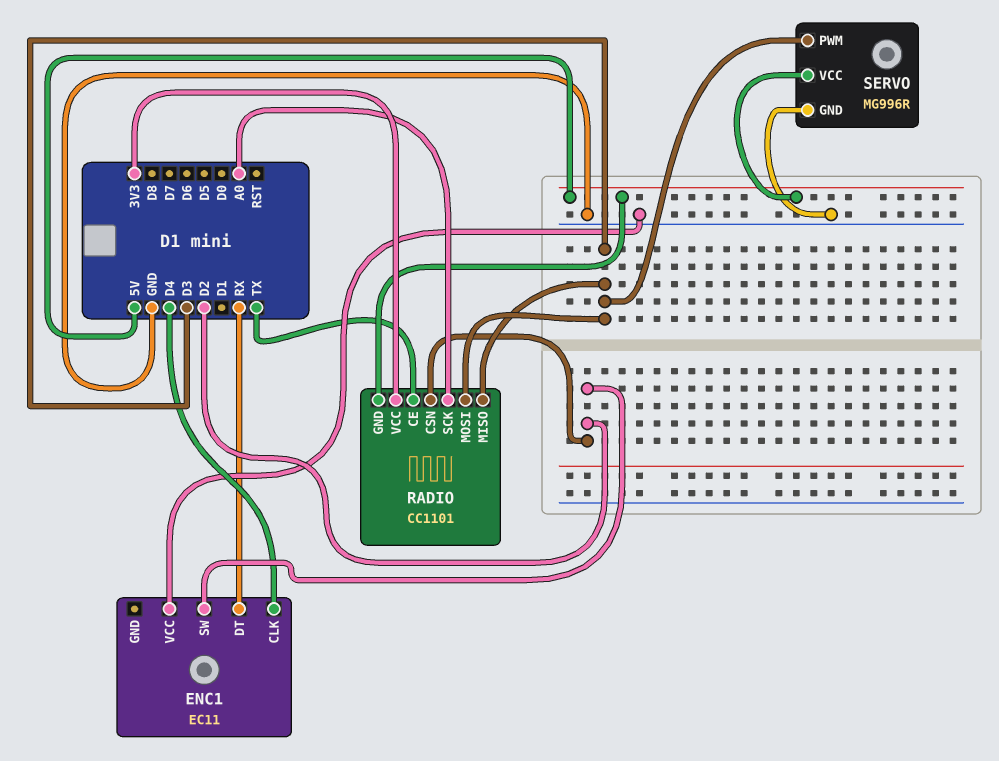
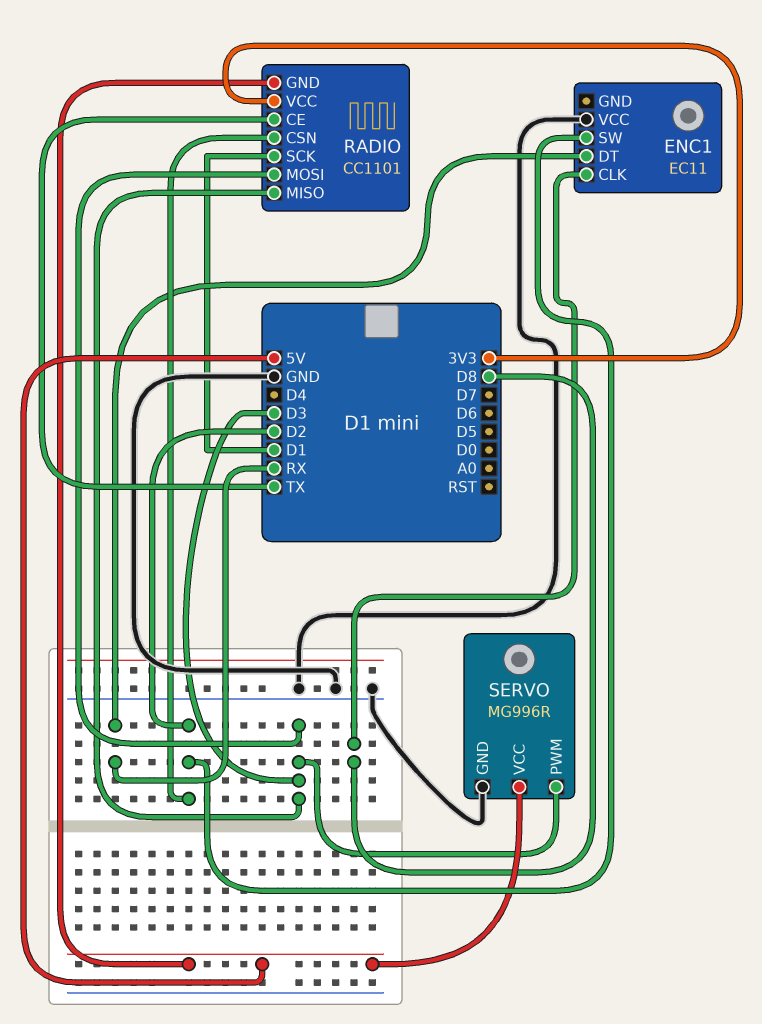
ENC1 pin CLK: D4 -> D8
RADIO pin SCK: A0 -> D1

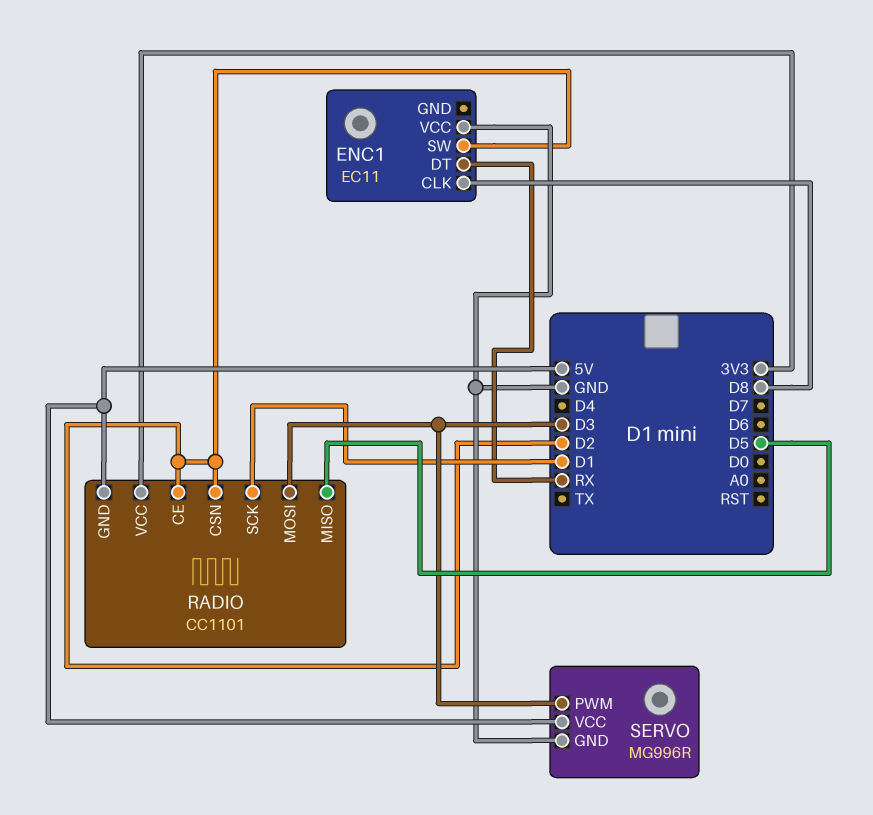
RADIO pin CE: TX -> D2
RADIO pin MISO: D3 -> D5

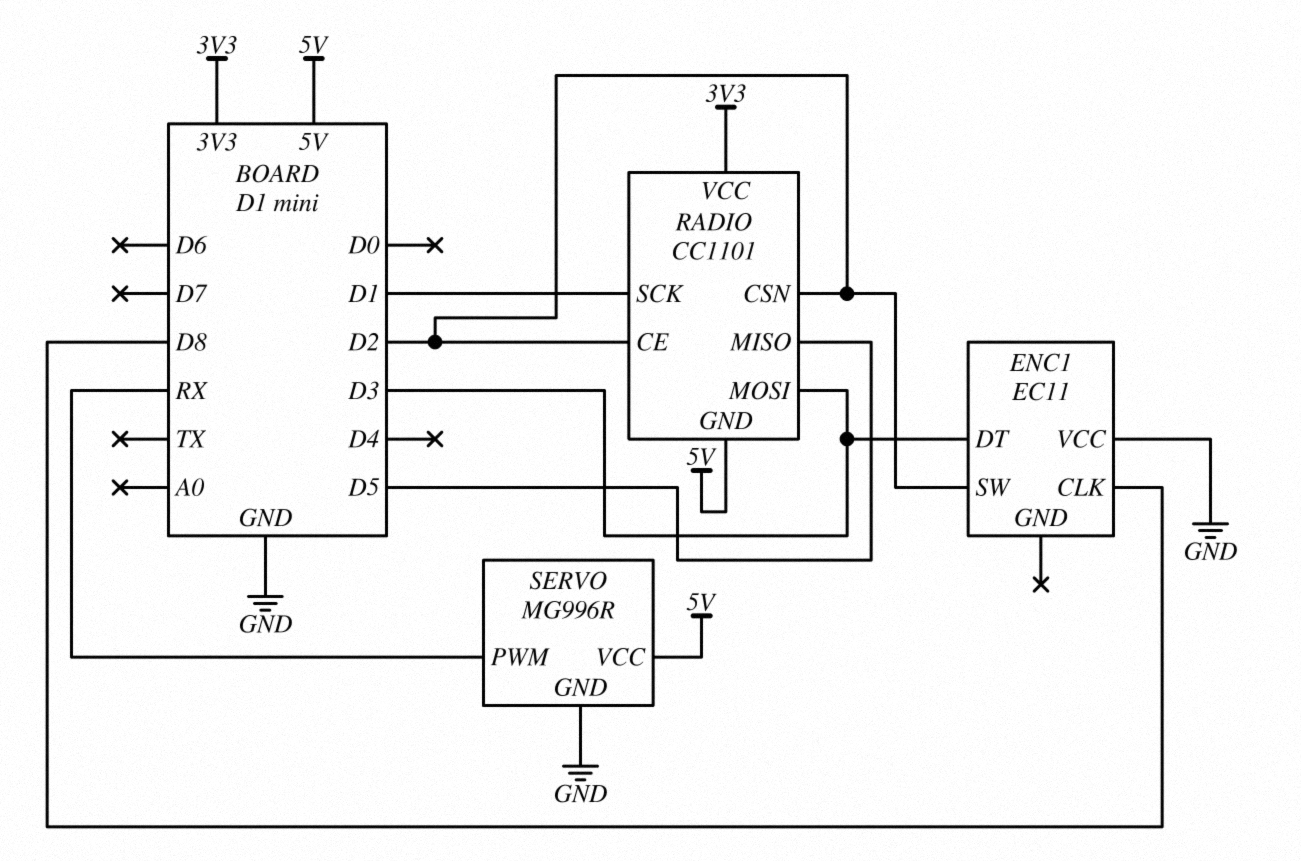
ENC1 pin DT: RX -> D3
SERVO pin PWM: D3 -> RX

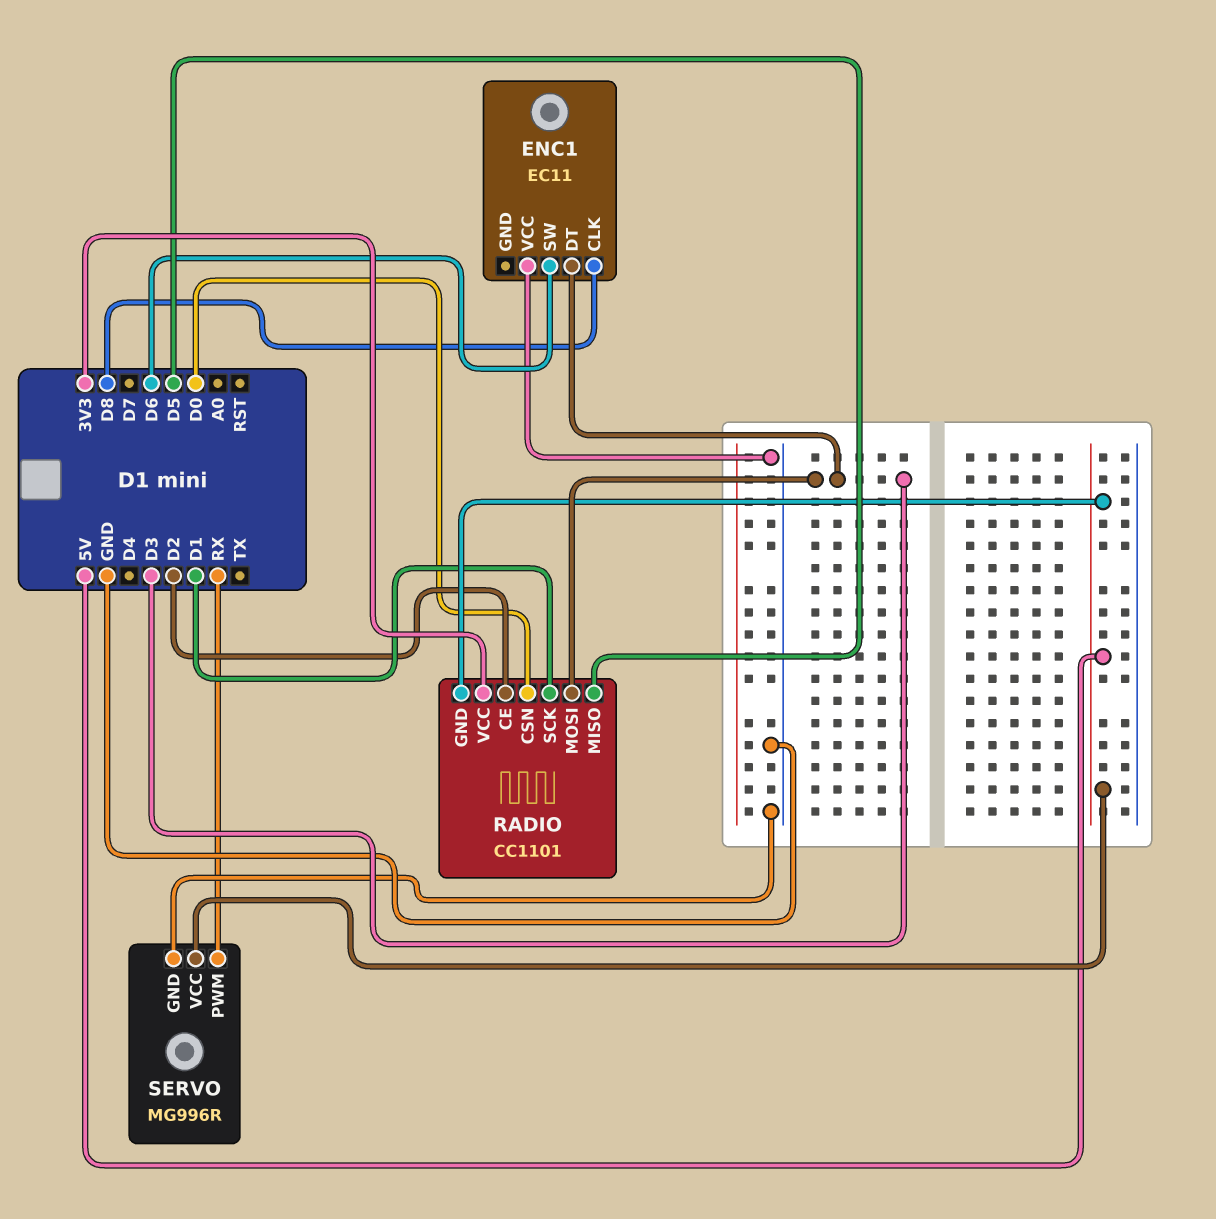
ENC1 pin SW: D2 -> D6
RADIO pin CSN: D2 -> D0

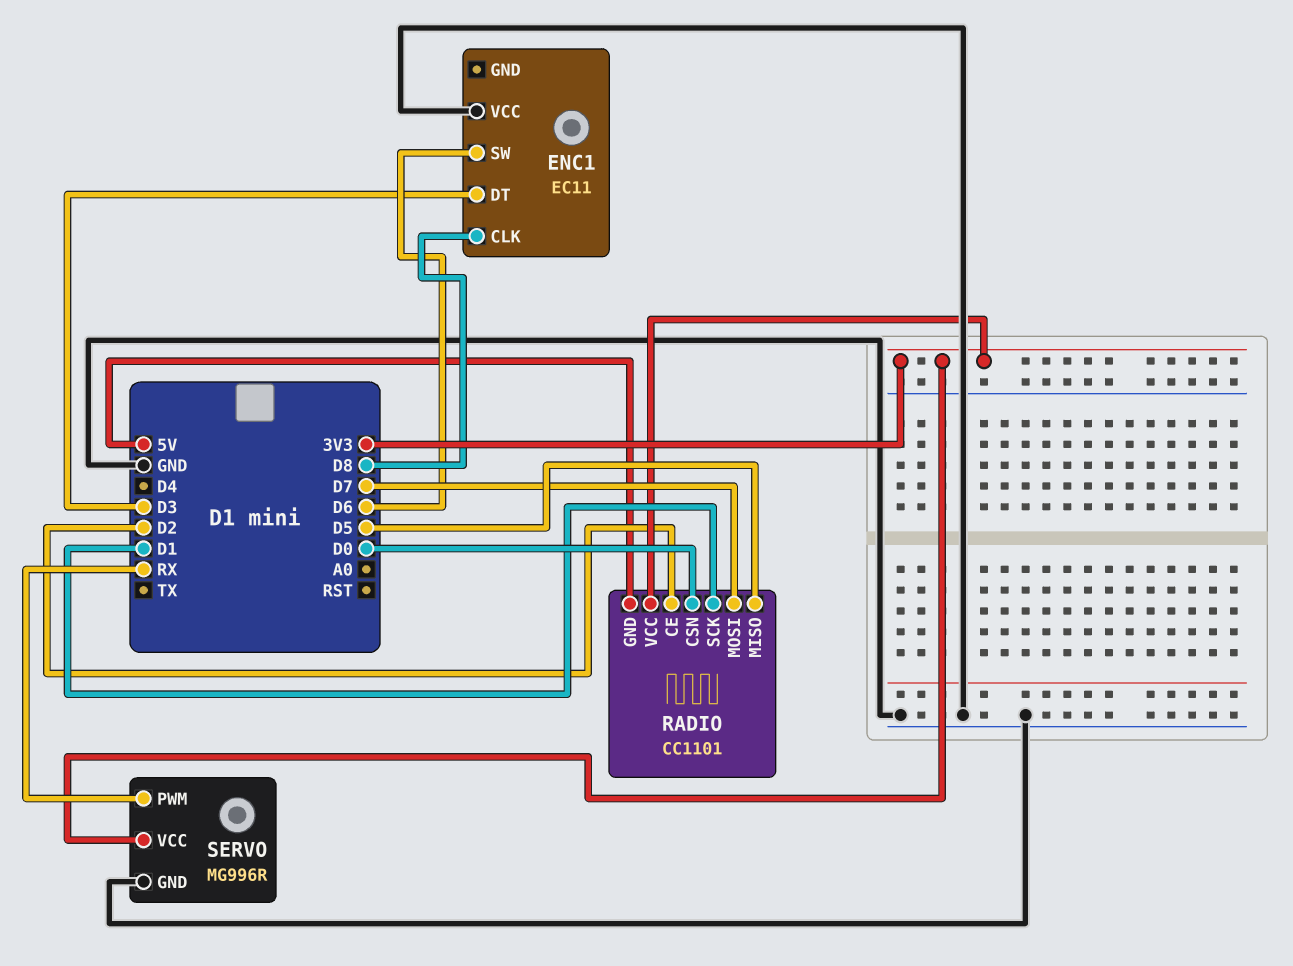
RADIO pin MOSI: D3 -> D7
SERVO pin VCC: 5V -> 3V3

